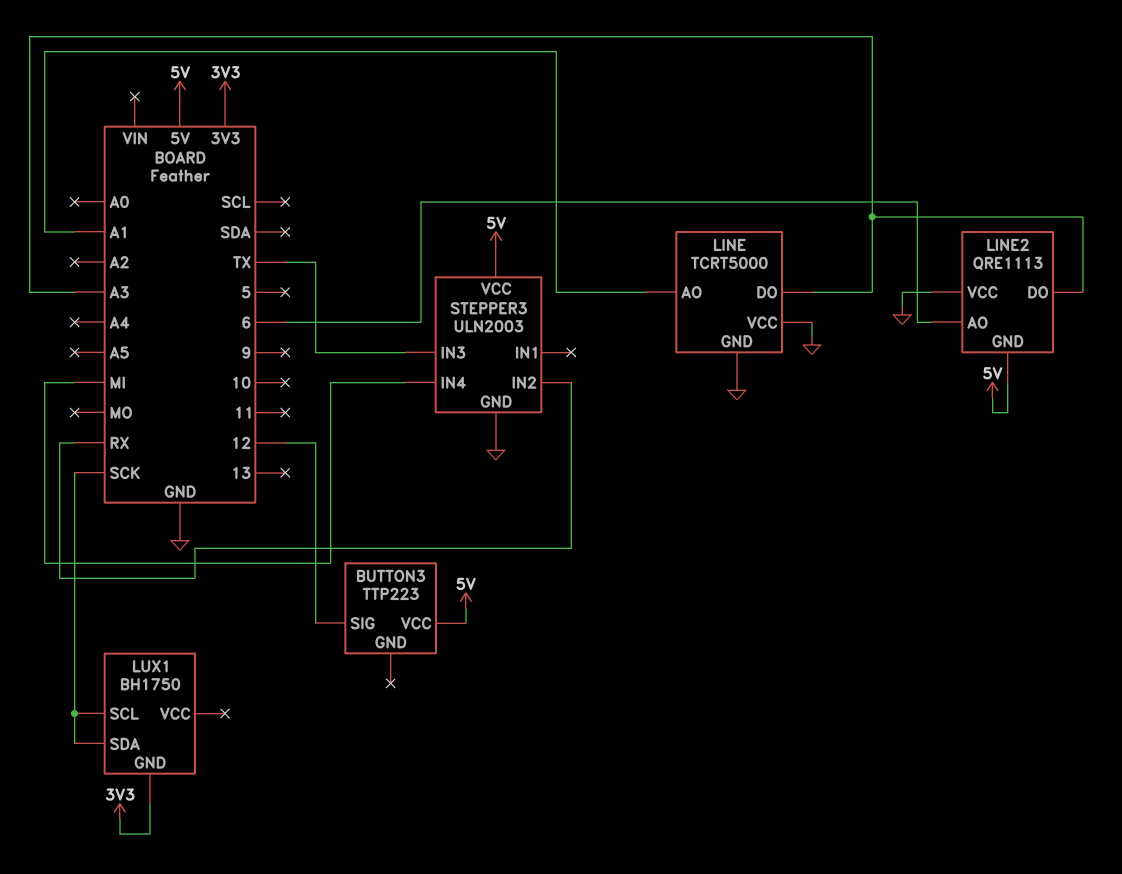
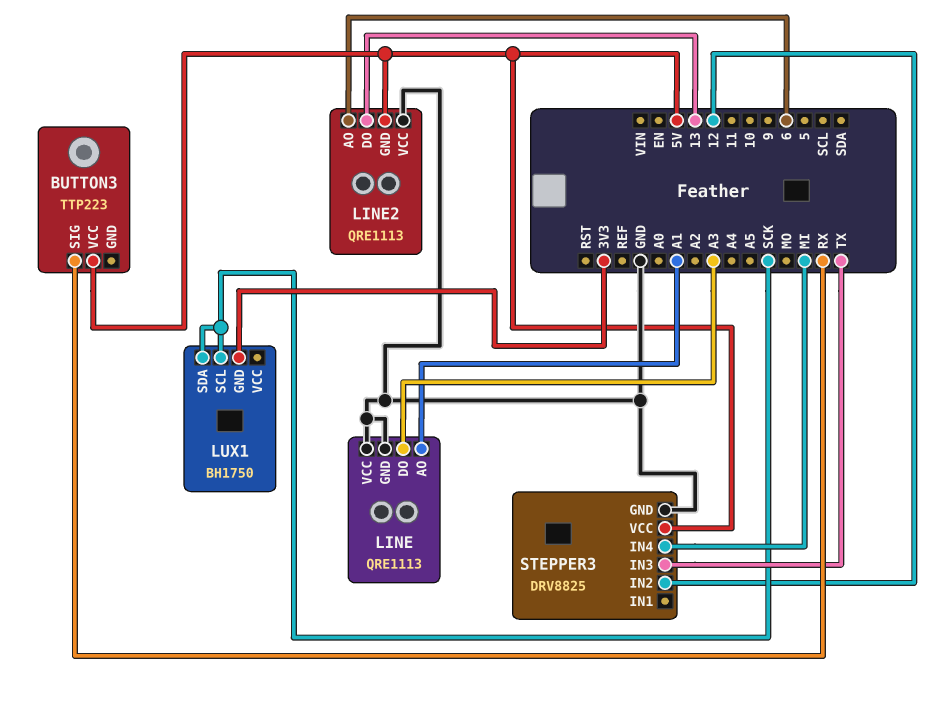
BUTTON3 pin SIG: 12 -> RX
LINE: TCRT5000 -> QRE1113
LINE2 pin DO: A3 -> 13
STEPPER3: ULN2003 -> DRV8825
STEPPER3 pin IN2: RX -> 12

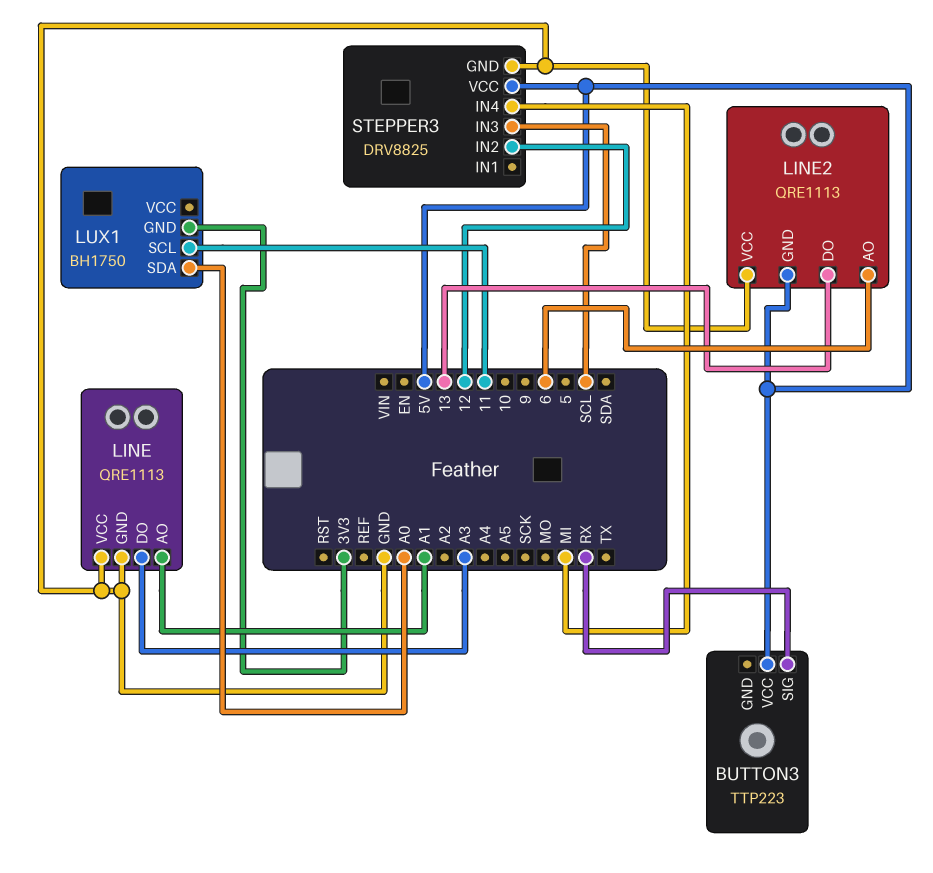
LUX1 pin SCL: SCK -> 11
LUX1 pin SDA: SCK -> A0
STEPPER3 pin IN3: TX -> SCL

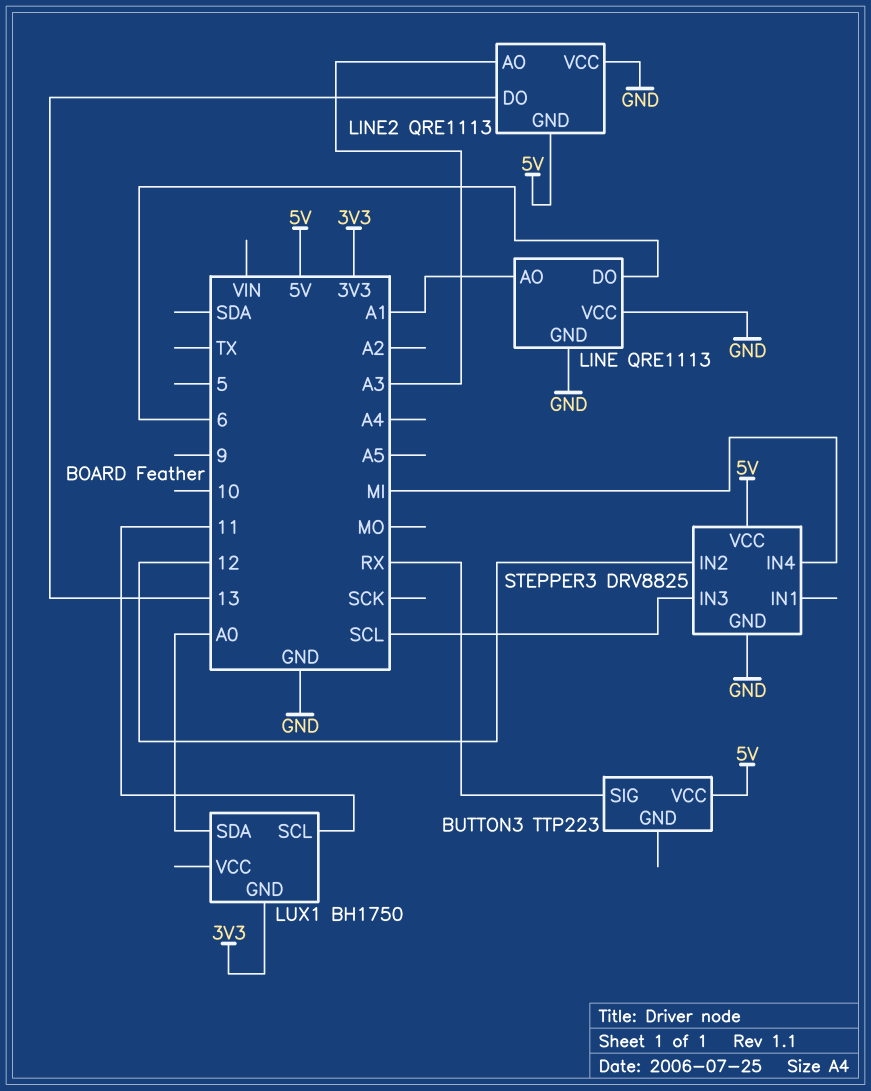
LINE pin DO: A3 -> 6
LINE2 pin AO: 6 -> A3

